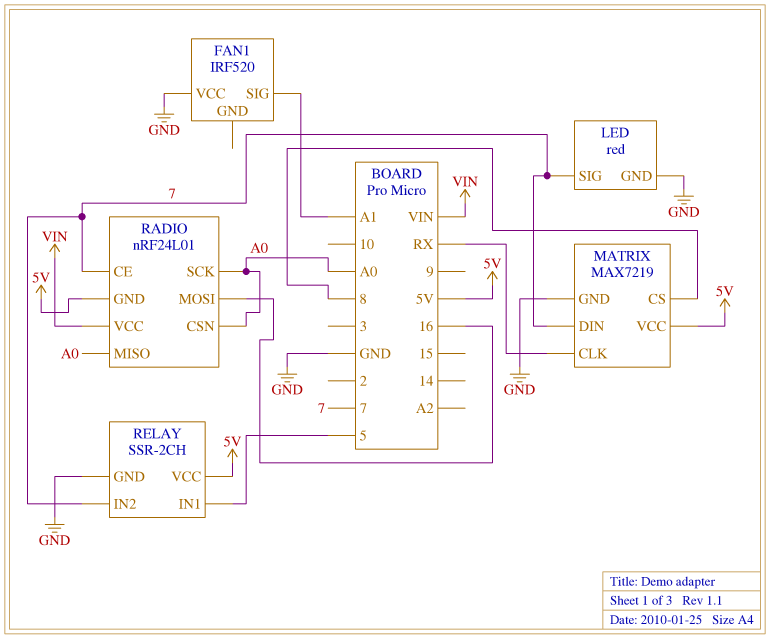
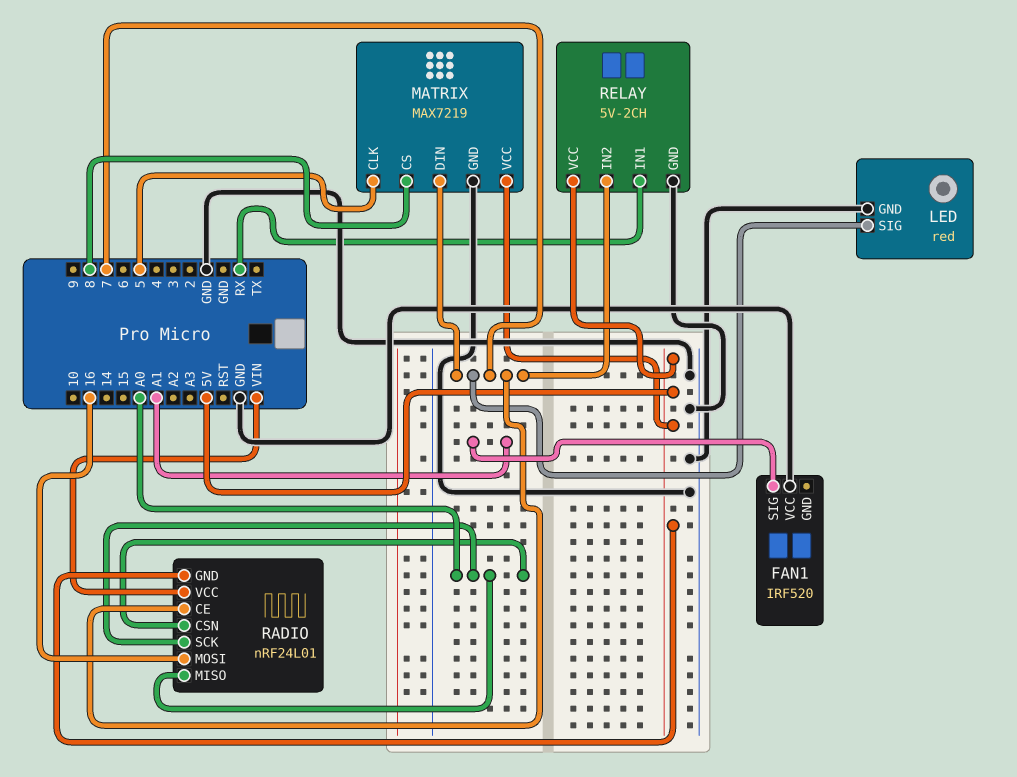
MATRIX pin CLK: RX -> 5
RELAY: SSR-2CH -> 5V-2CH
RELAY pin IN1: 5 -> RX

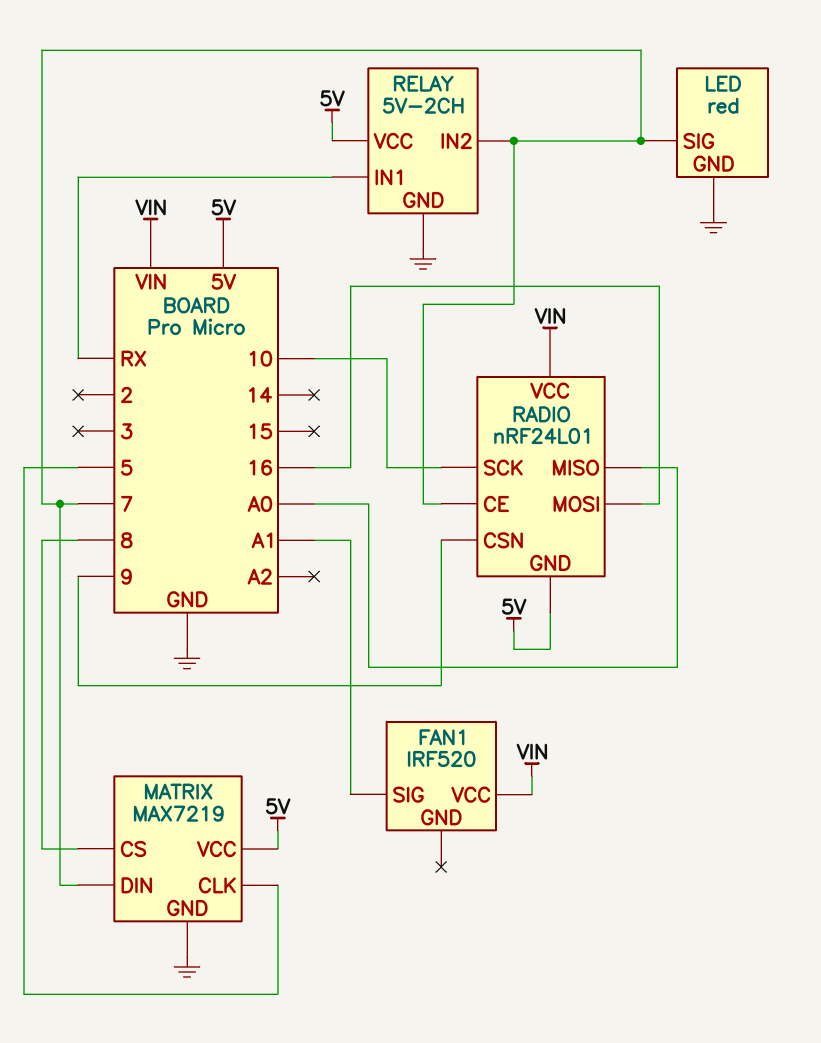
FAN1 pin VCC: GND -> VIN
RADIO pin CSN: A0 -> 9
RADIO pin SCK: A0 -> 10

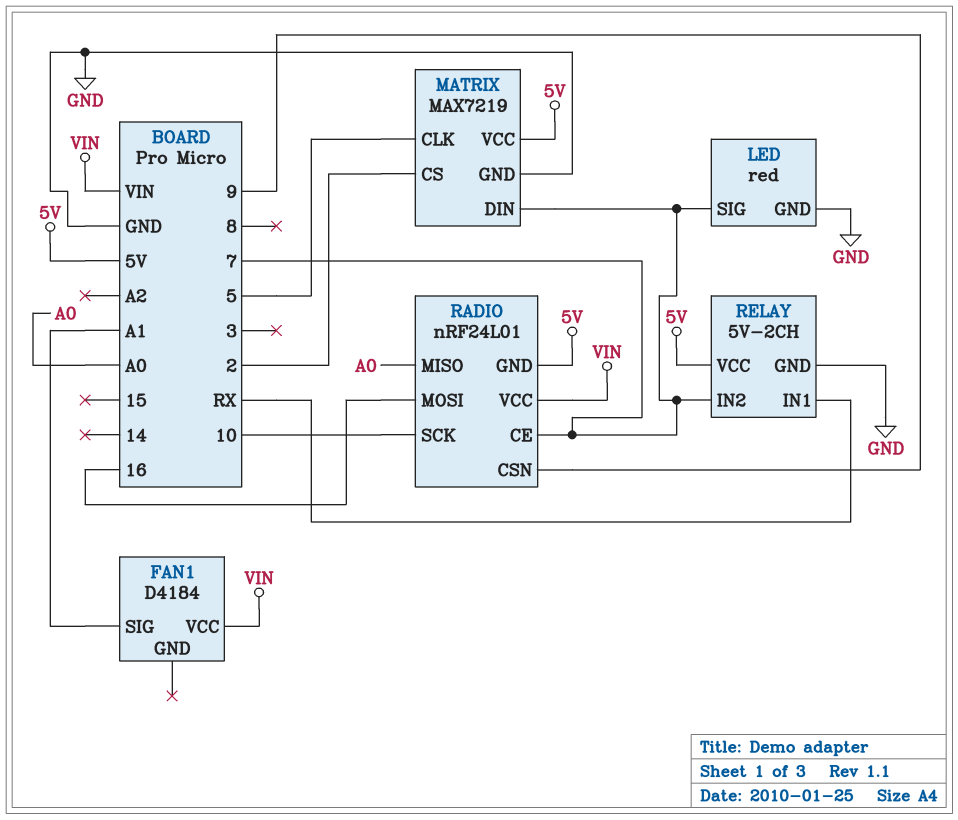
FAN1: IRF520 -> D4184
MATRIX pin CS: 8 -> 2

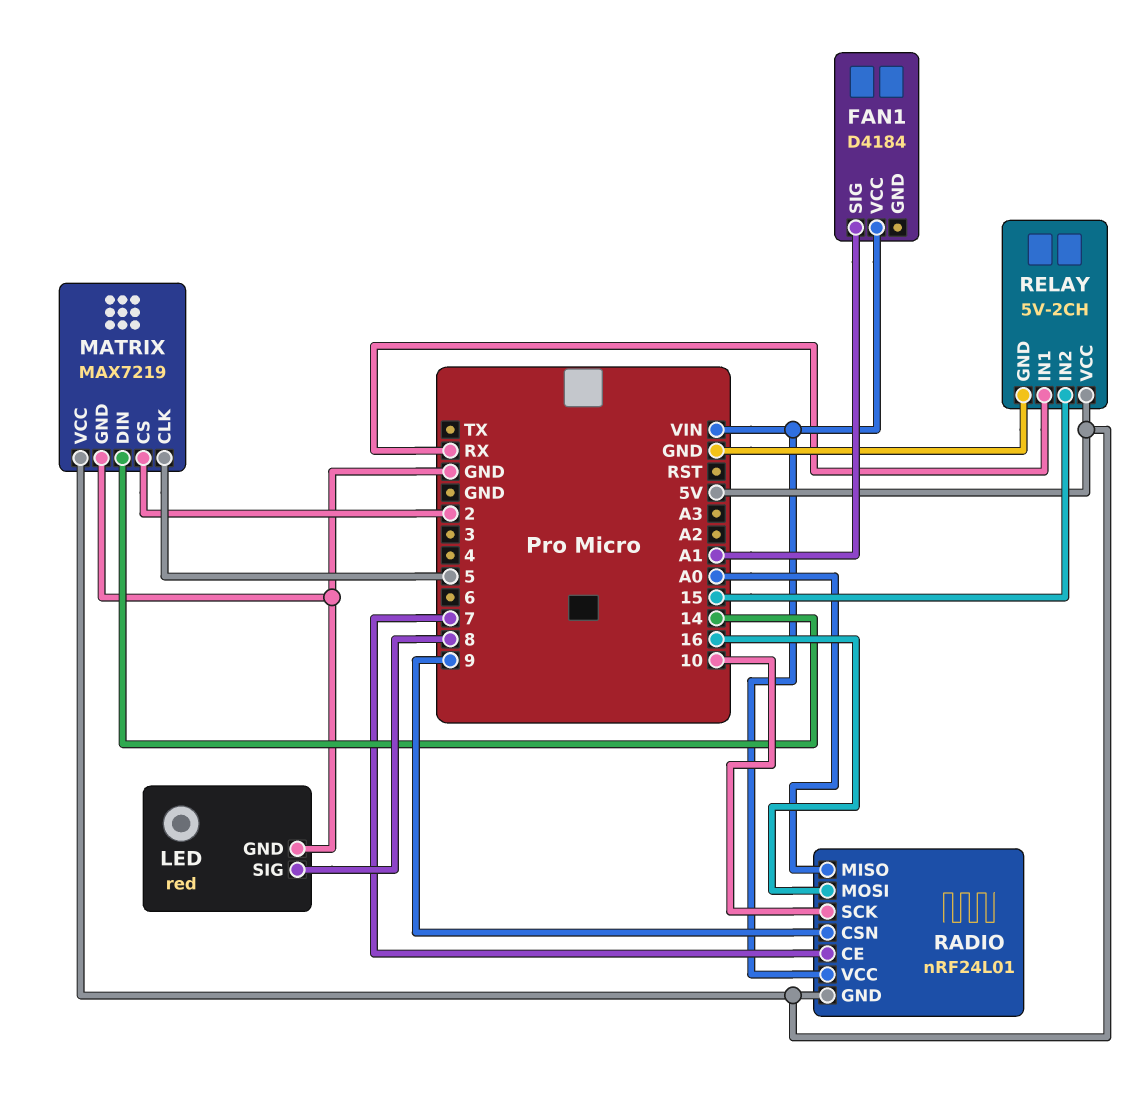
LED pin SIG: 7 -> 8
MATRIX pin DIN: 7 -> 14
RELAY pin IN2: 7 -> 15

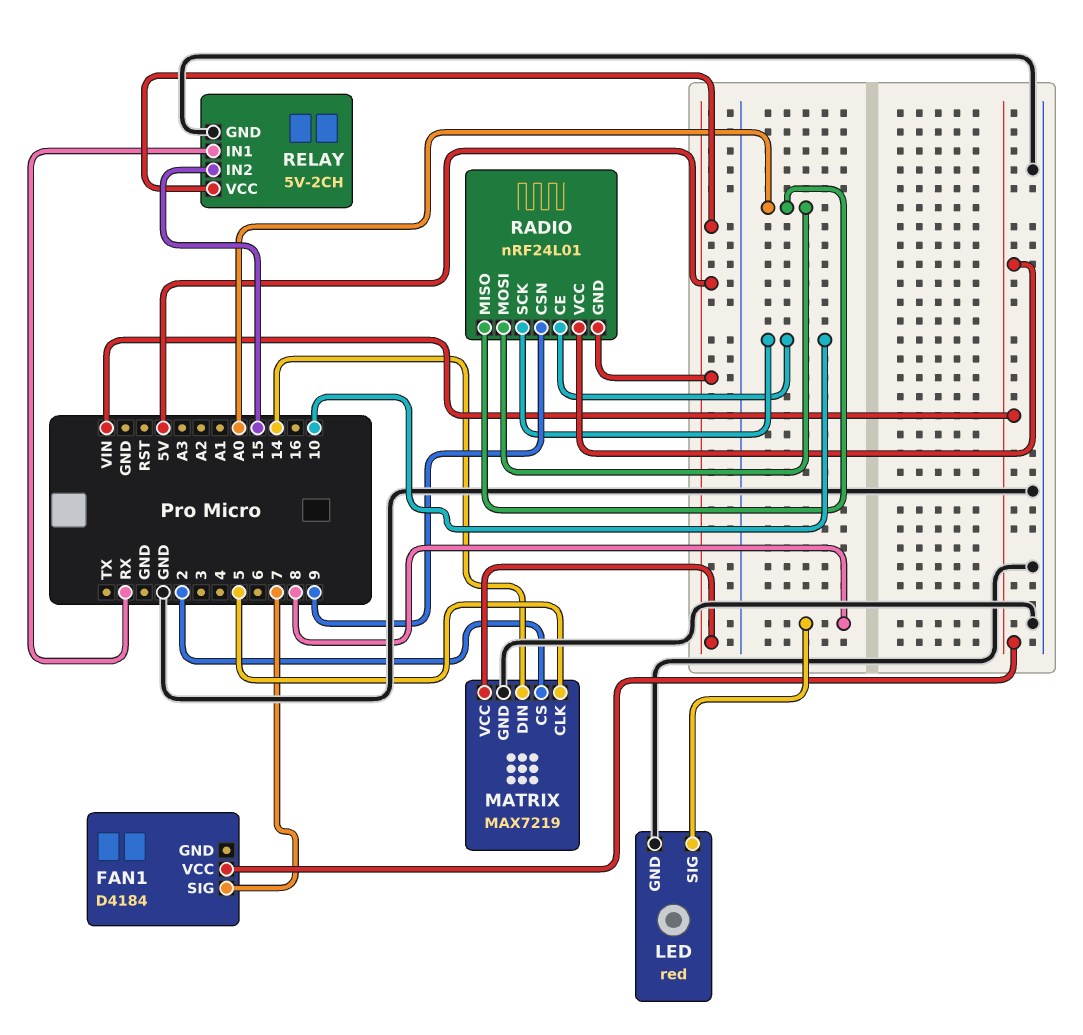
FAN1 pin SIG: A1 -> 7
RADIO pin CE: 7 -> 10
RADIO pin MOSI: 16 -> A0

